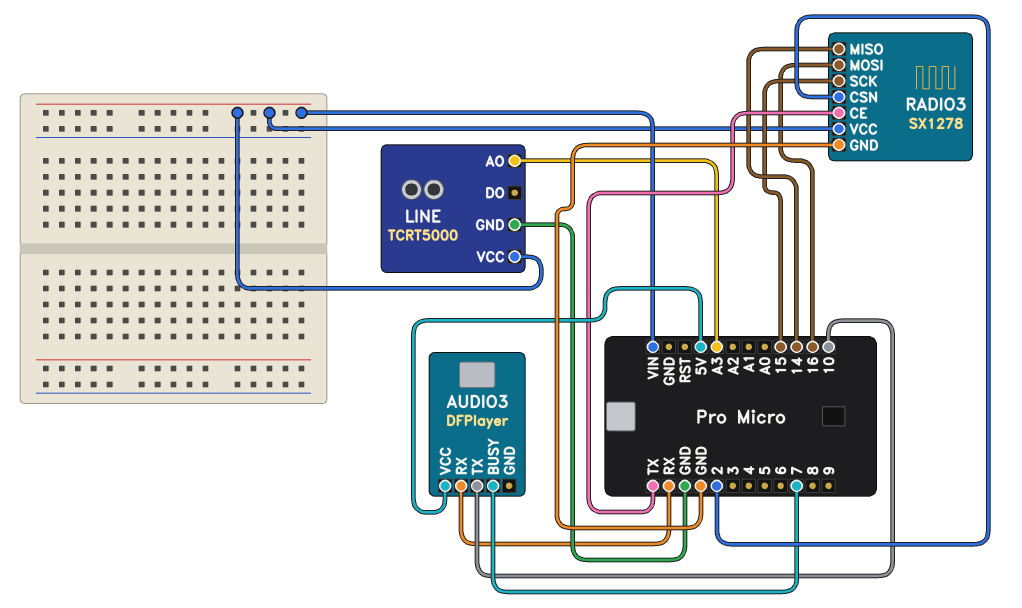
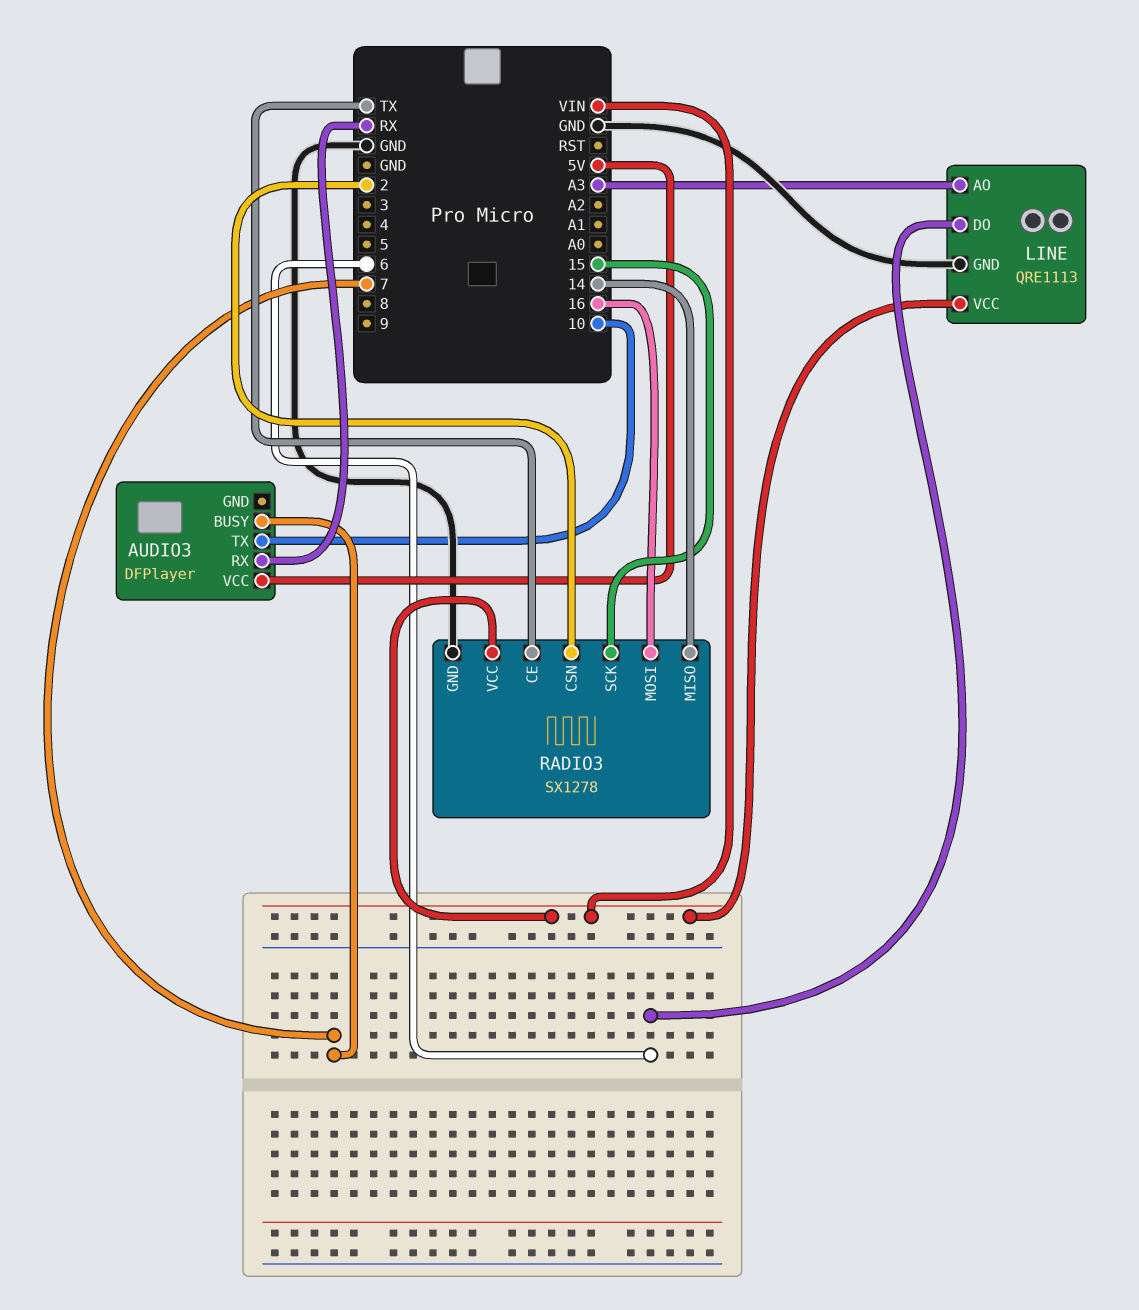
LINE: TCRT5000 -> QRE1113
LINE pin DO: none -> 6

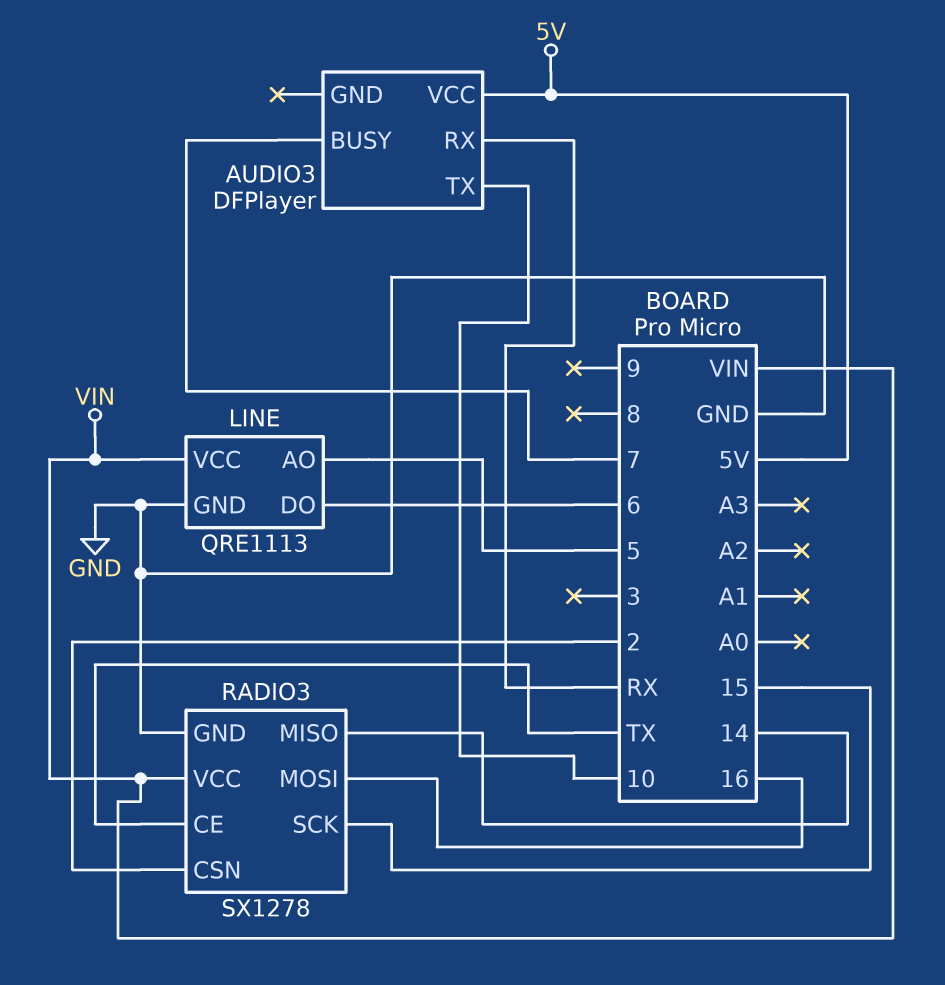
LINE pin AO: A3 -> 5

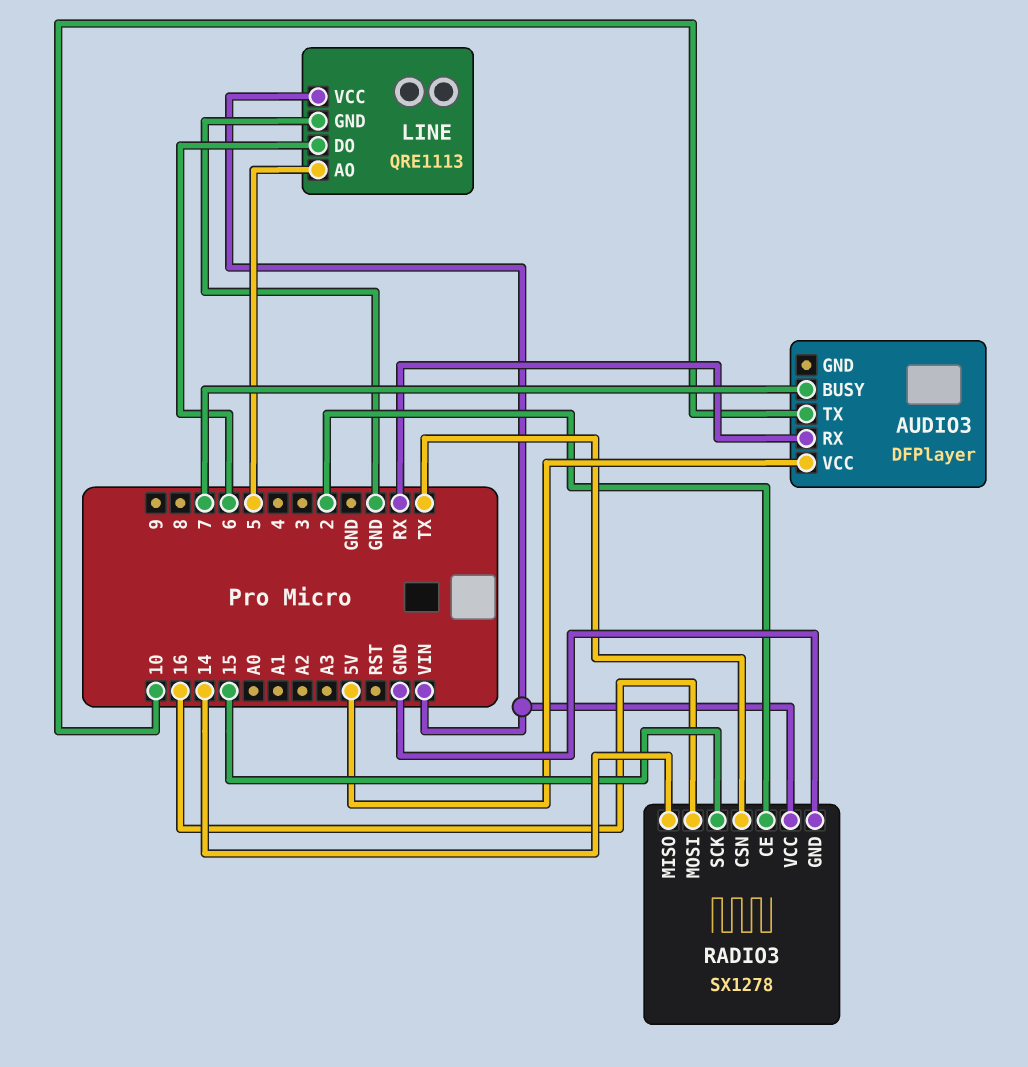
RADIO3 pin CE: TX -> 2
RADIO3 pin CSN: 2 -> TX

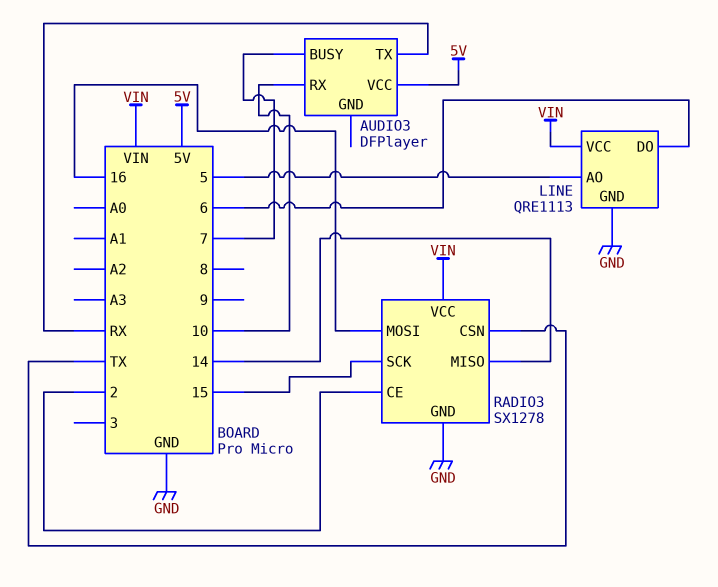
AUDIO3 pin RX: RX -> 10
AUDIO3 pin TX: 10 -> RX

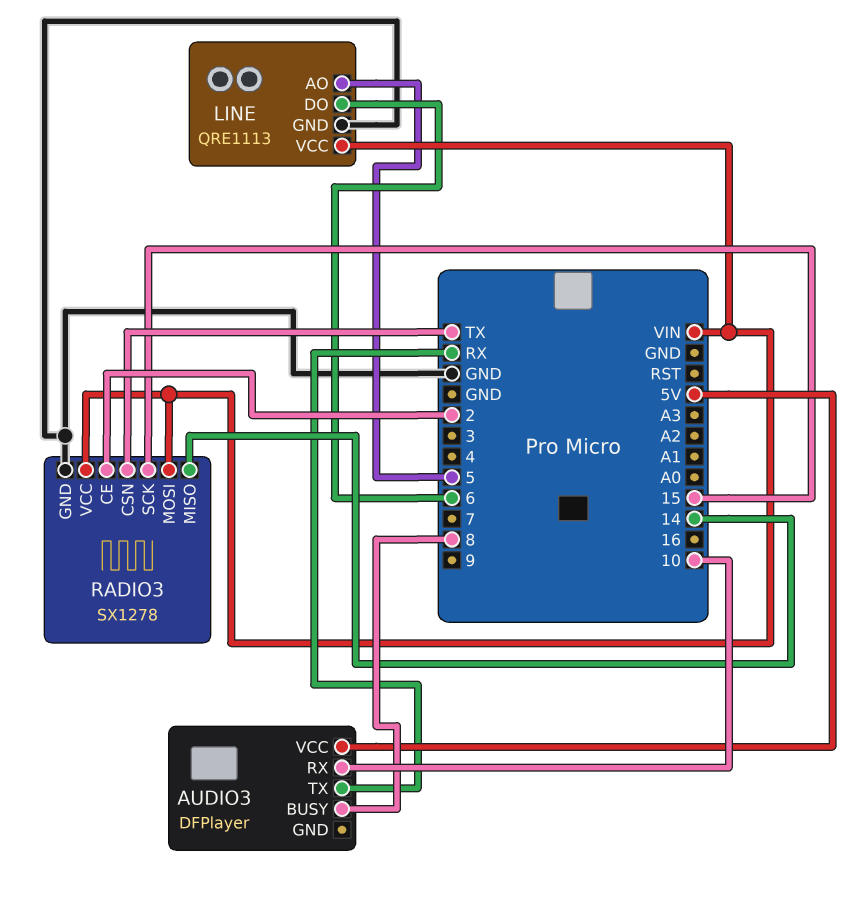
AUDIO3 pin BUSY: 7 -> 8
RADIO3 pin MOSI: 16 -> VIN

